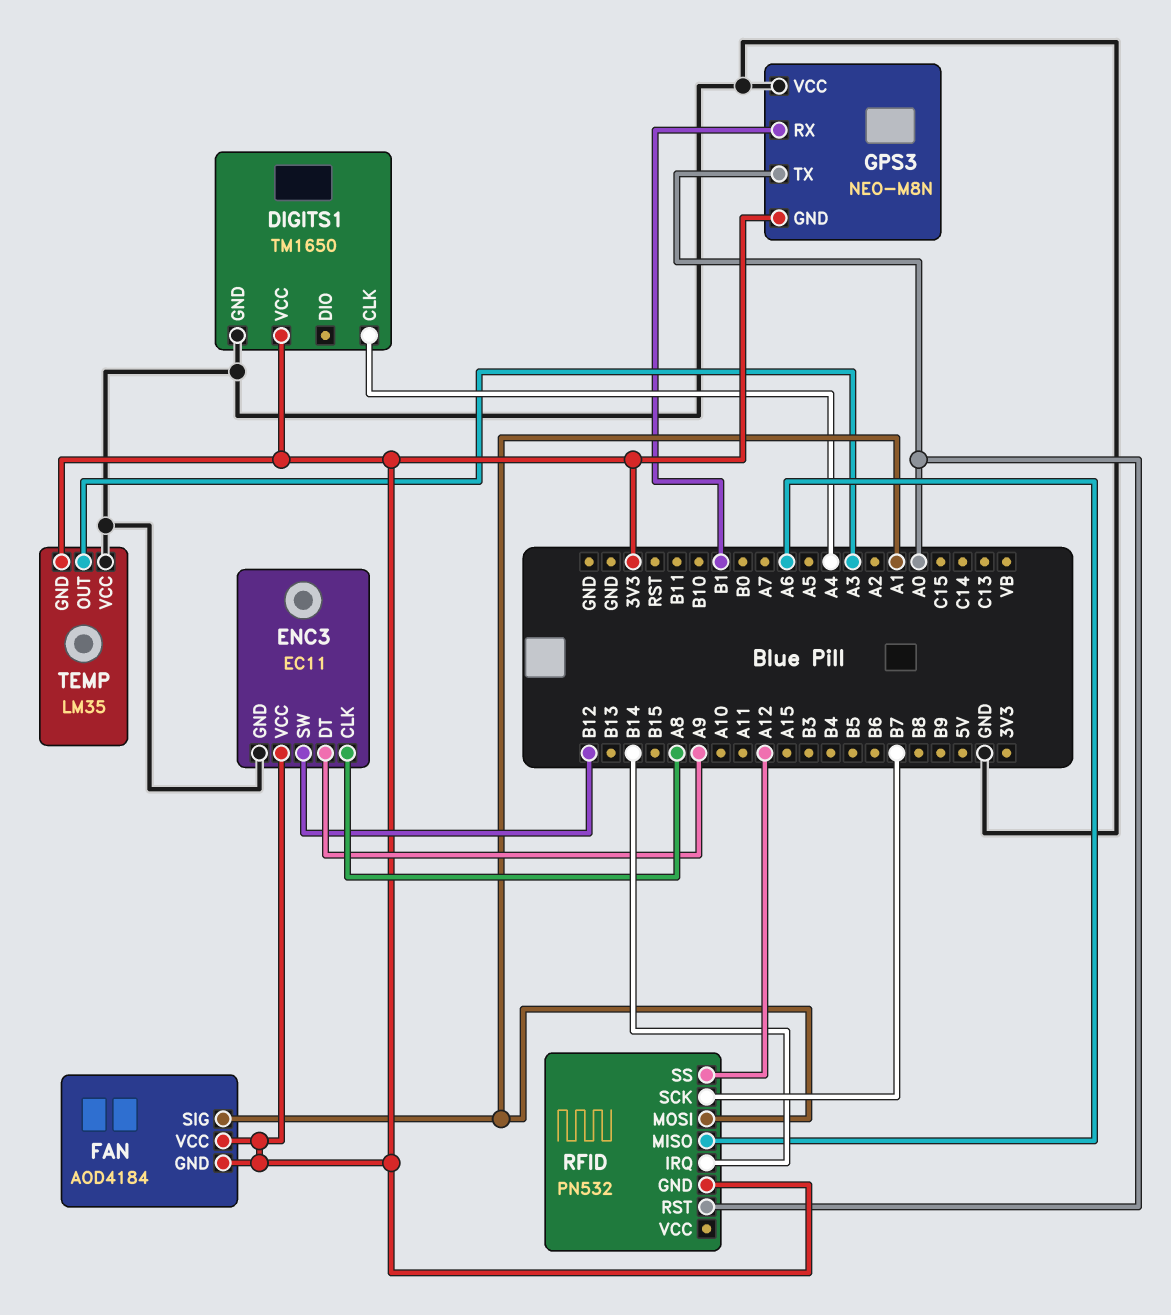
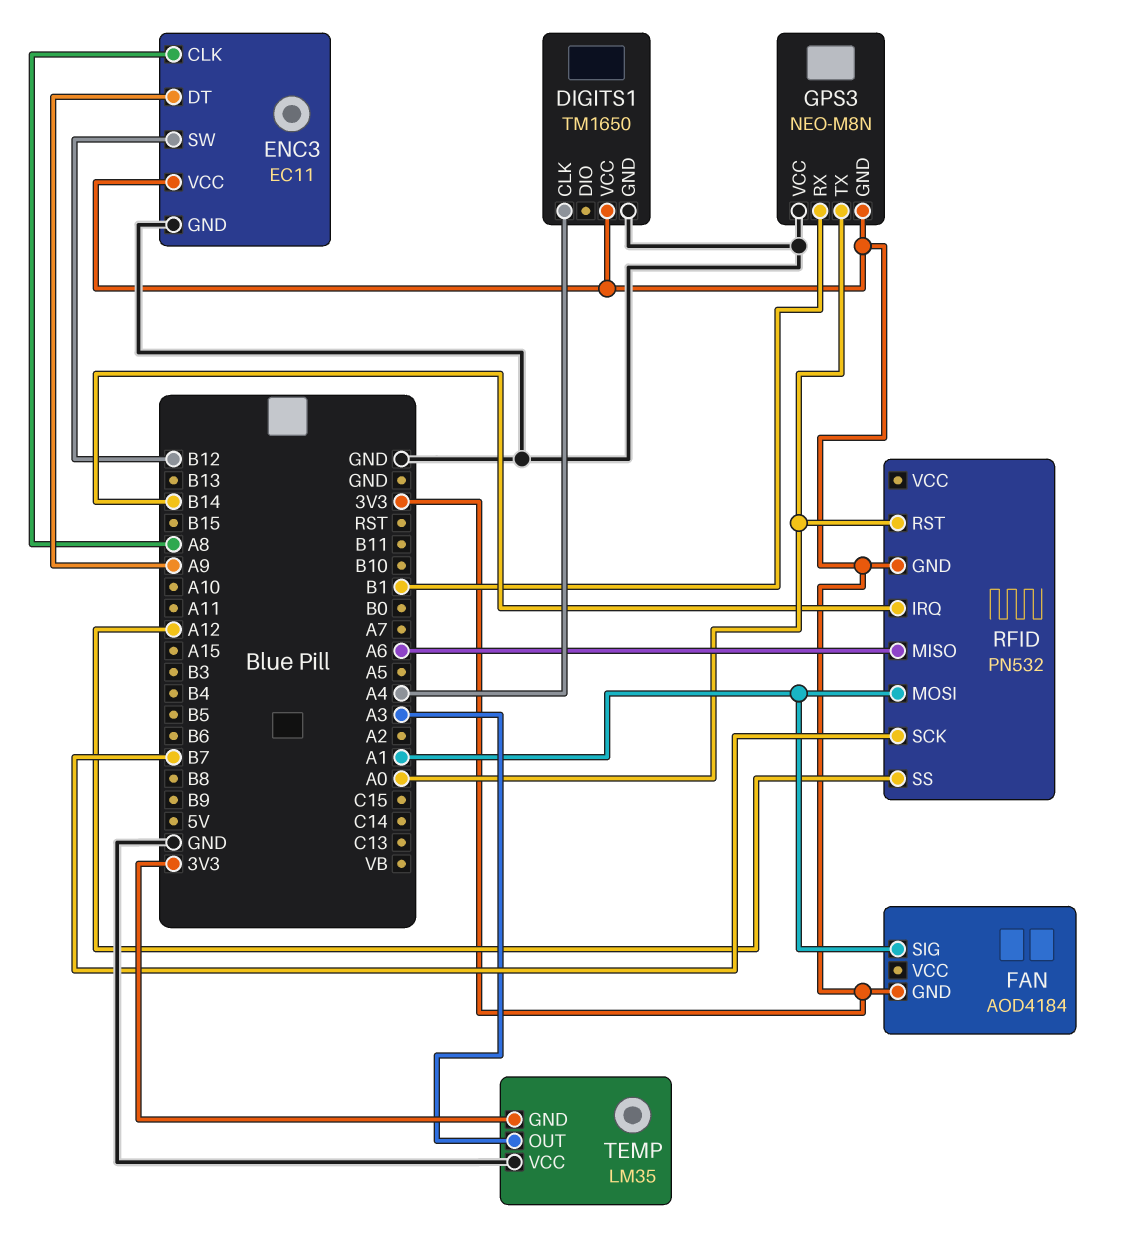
FAN pin VCC: 3V3 -> none

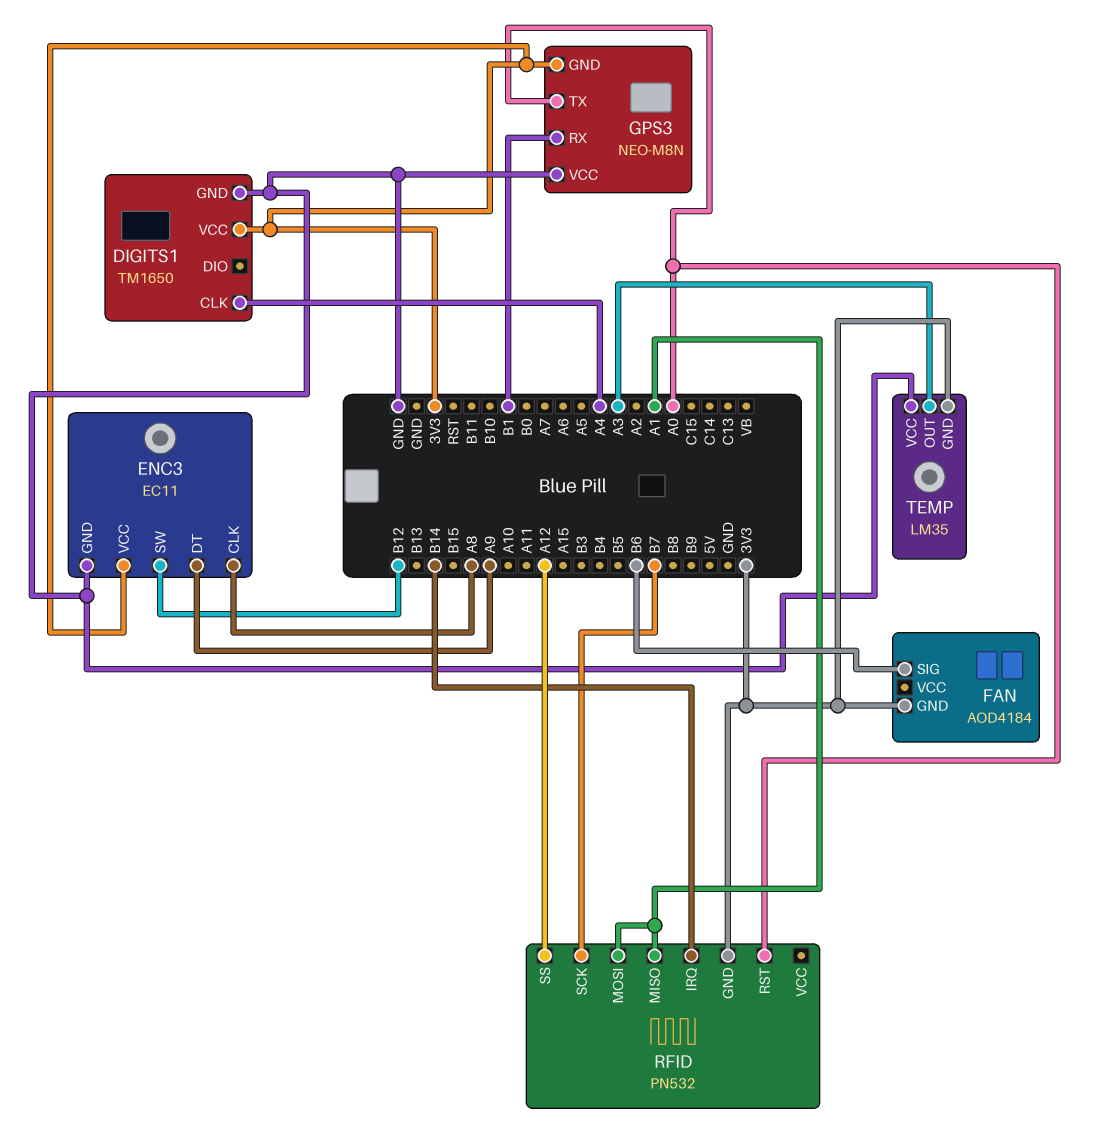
FAN pin SIG: A1 -> B6
RFID pin MISO: A6 -> A1

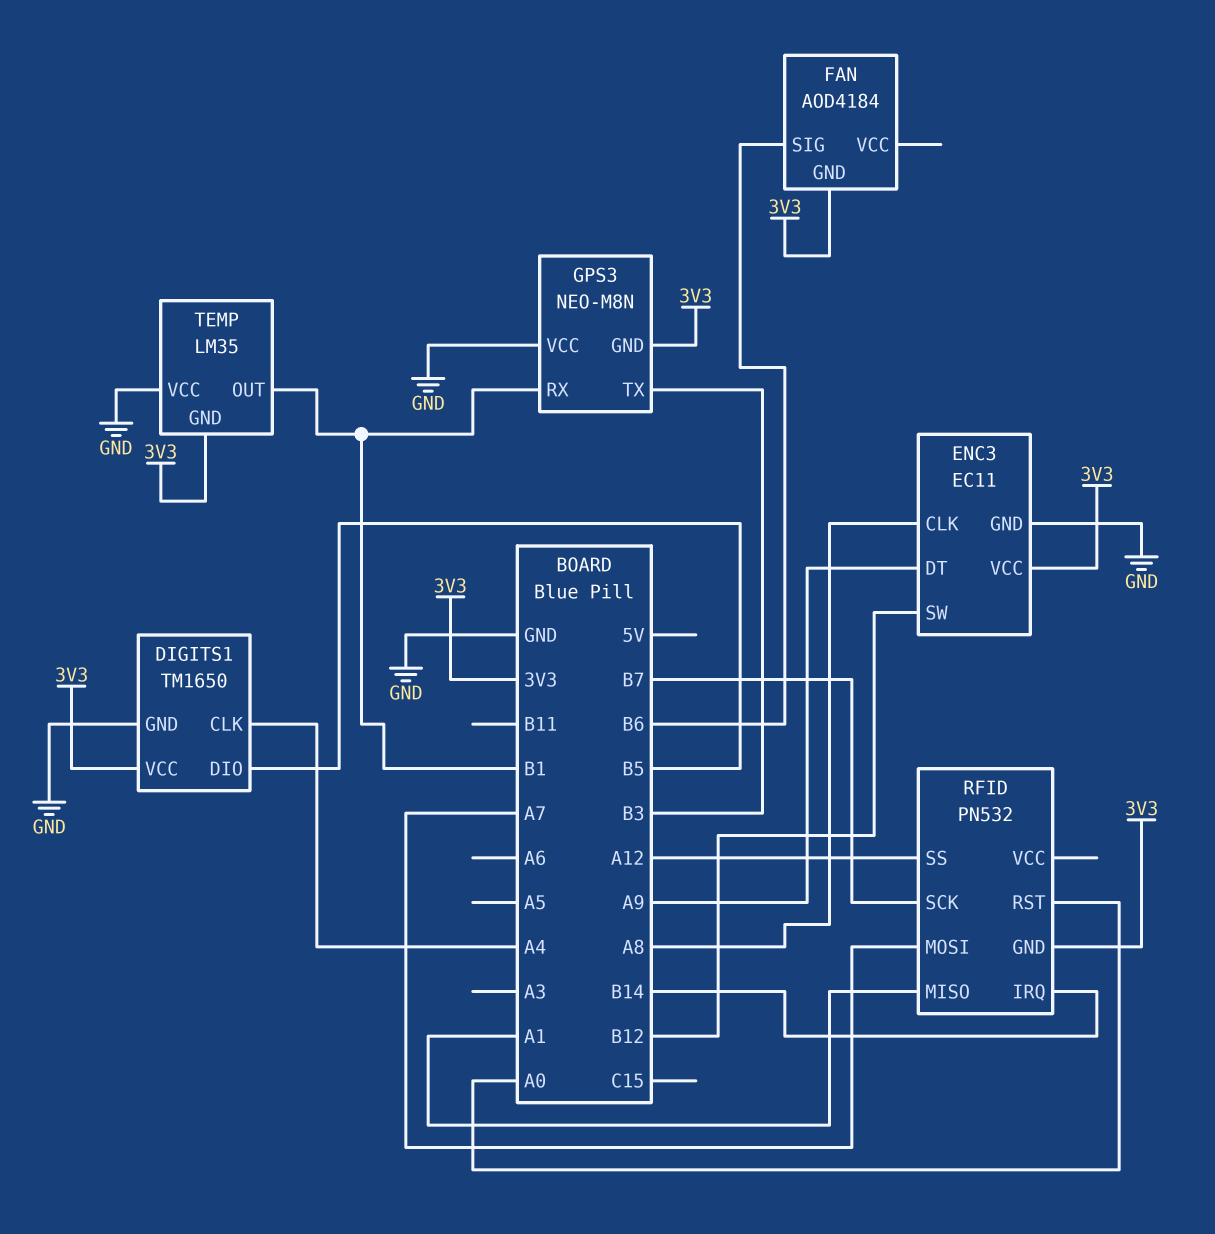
DIGITS1 pin DIO: none -> B5
GPS3 pin TX: A0 -> B3
RFID pin MOSI: A1 -> A7
TEMP pin OUT: A3 -> B1

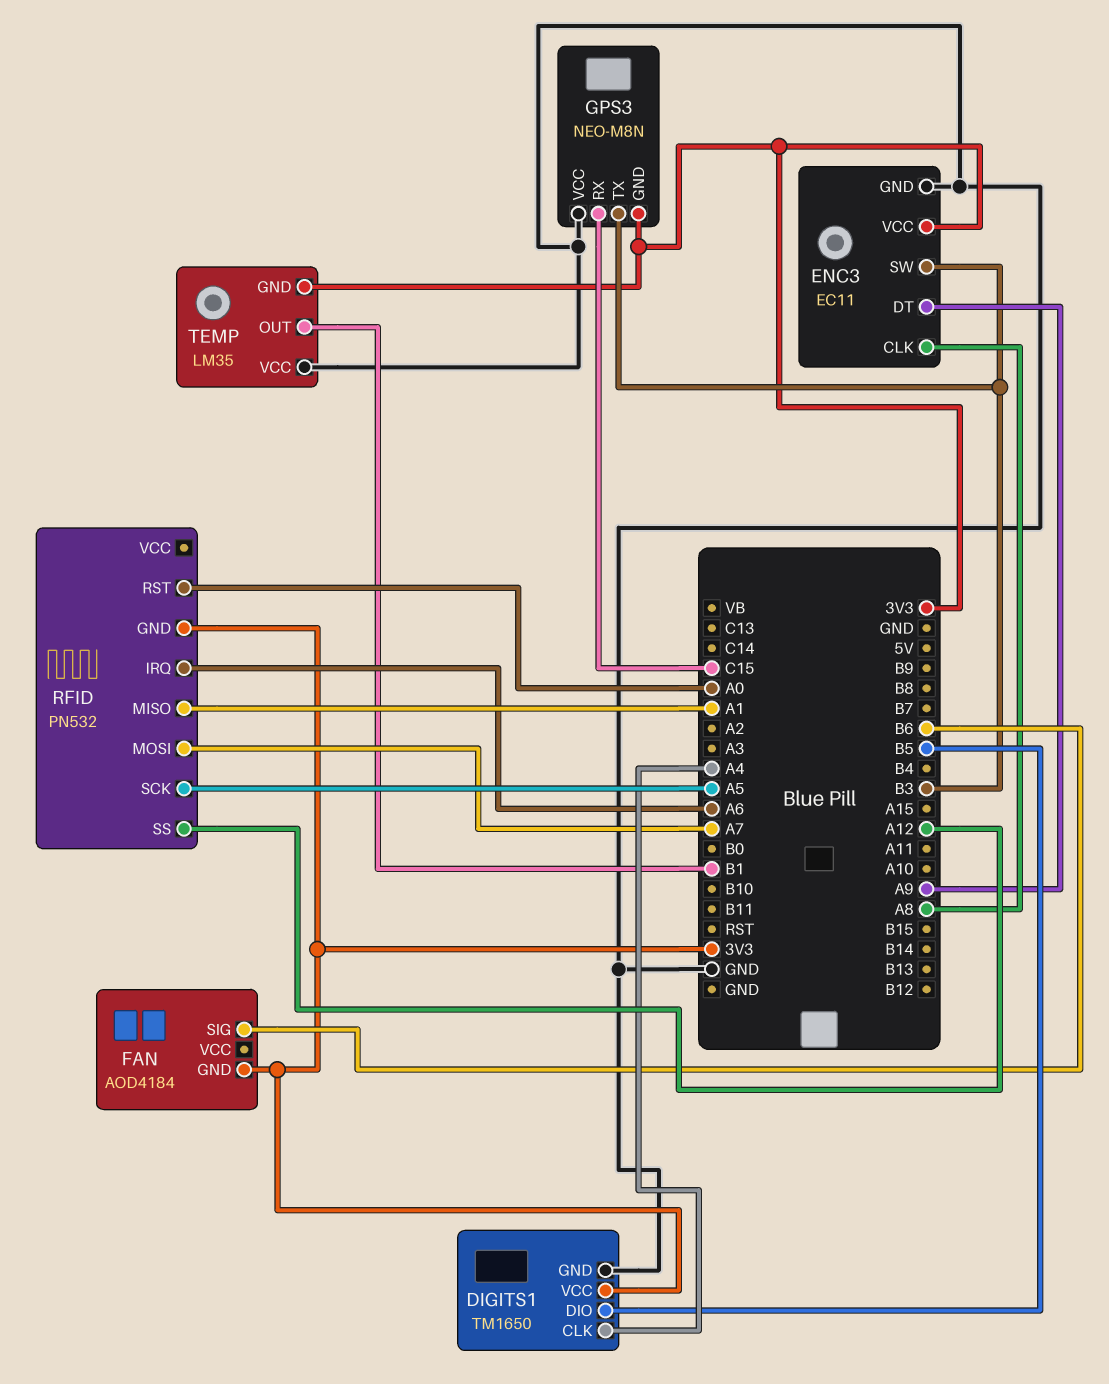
ENC3 pin SW: B12 -> B3
GPS3 pin RX: B1 -> C15
RFID pin IRQ: B14 -> A6
RFID pin SCK: B7 -> A5

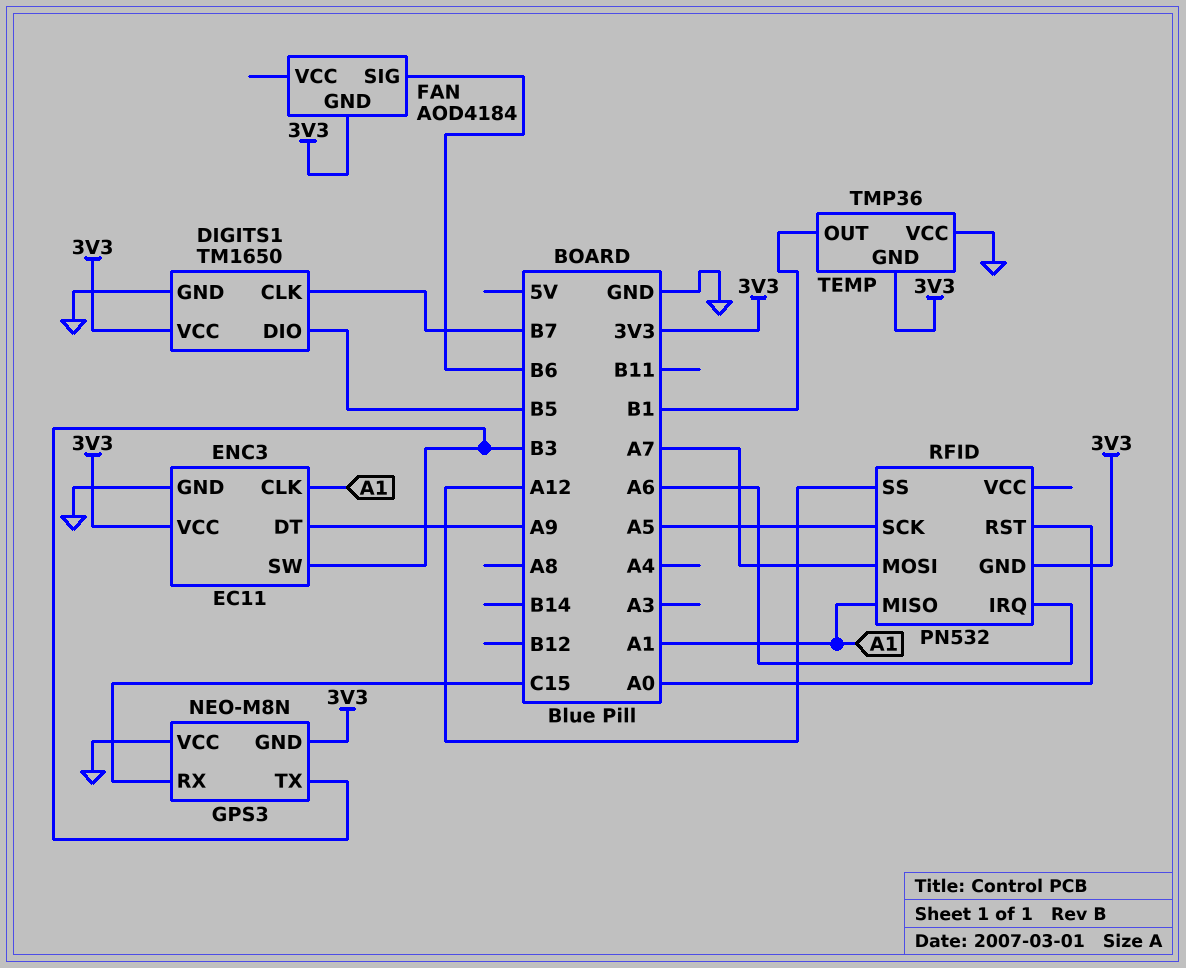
DIGITS1 pin CLK: A4 -> B7
ENC3 pin CLK: A8 -> A1
TEMP: LM35 -> TMP36

